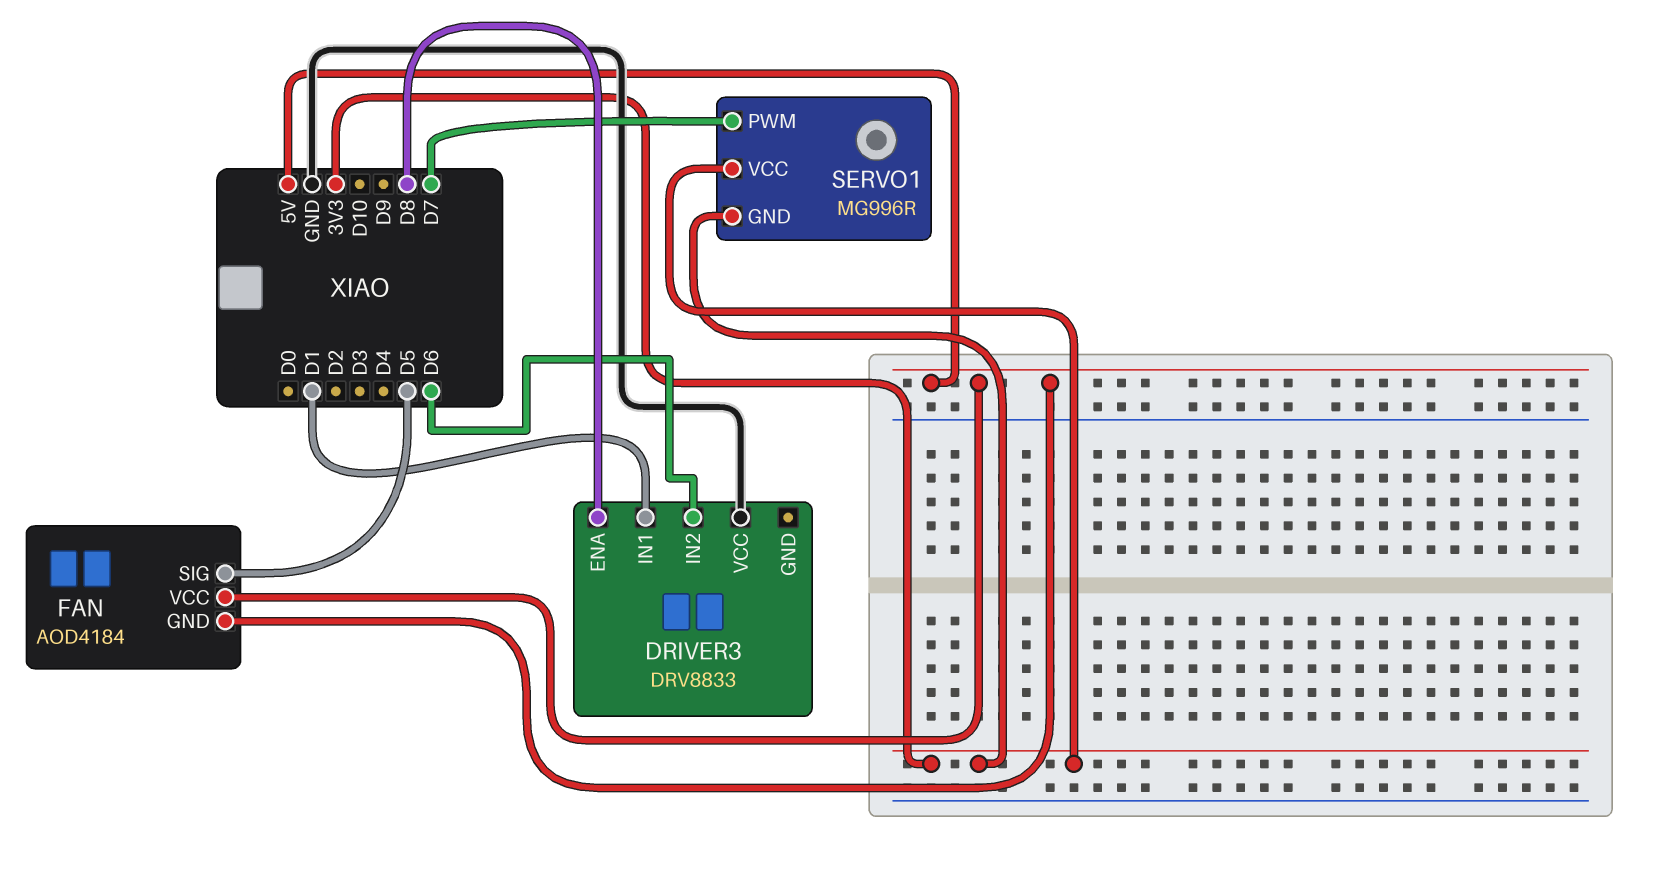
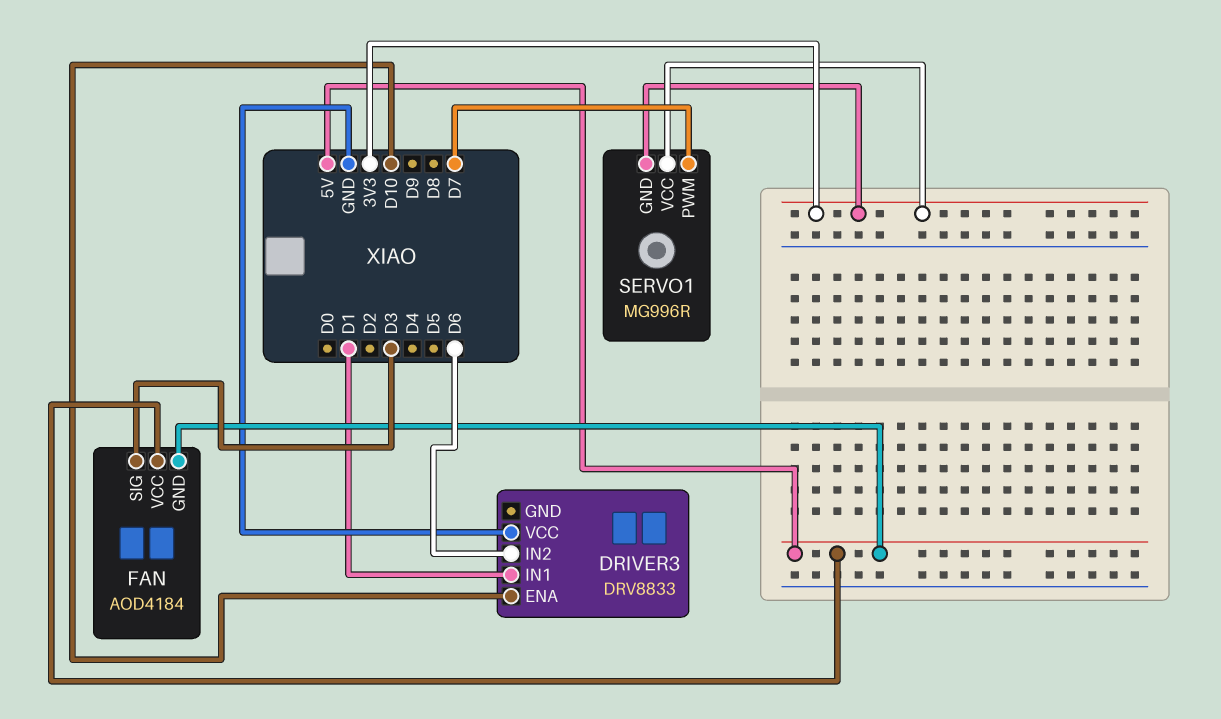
DRIVER3 pin ENA: D8 -> D10
FAN pin SIG: D5 -> D3

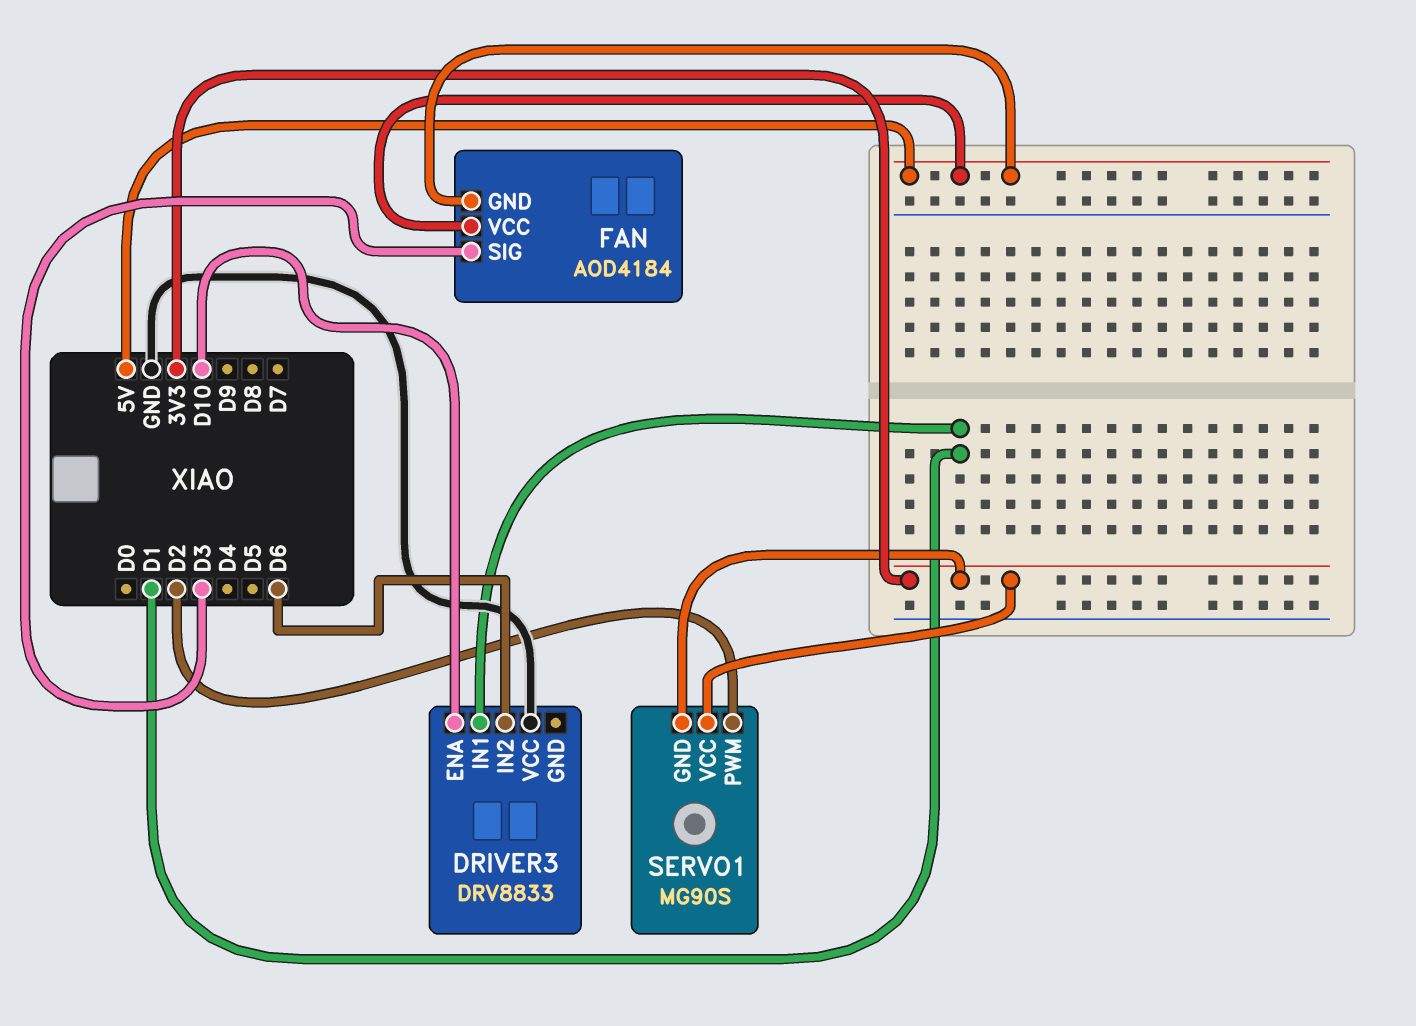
SERVO1: MG996R -> MG90S
SERVO1 pin PWM: D7 -> D2

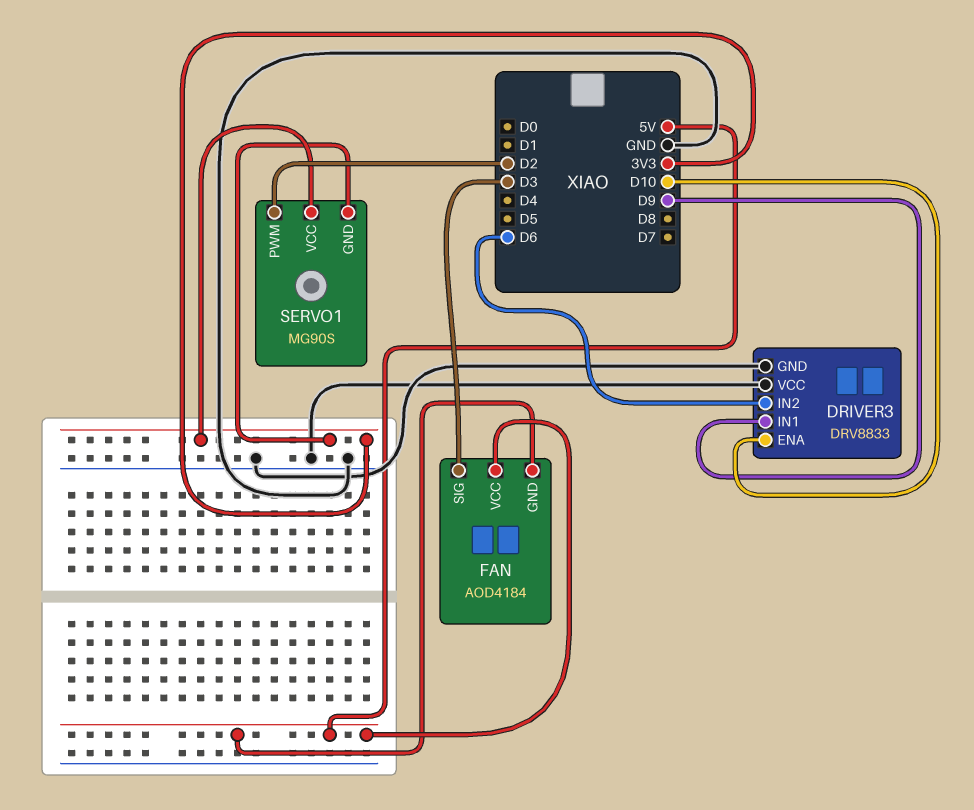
DRIVER3 pin GND: none -> GND
DRIVER3 pin IN1: D1 -> D9

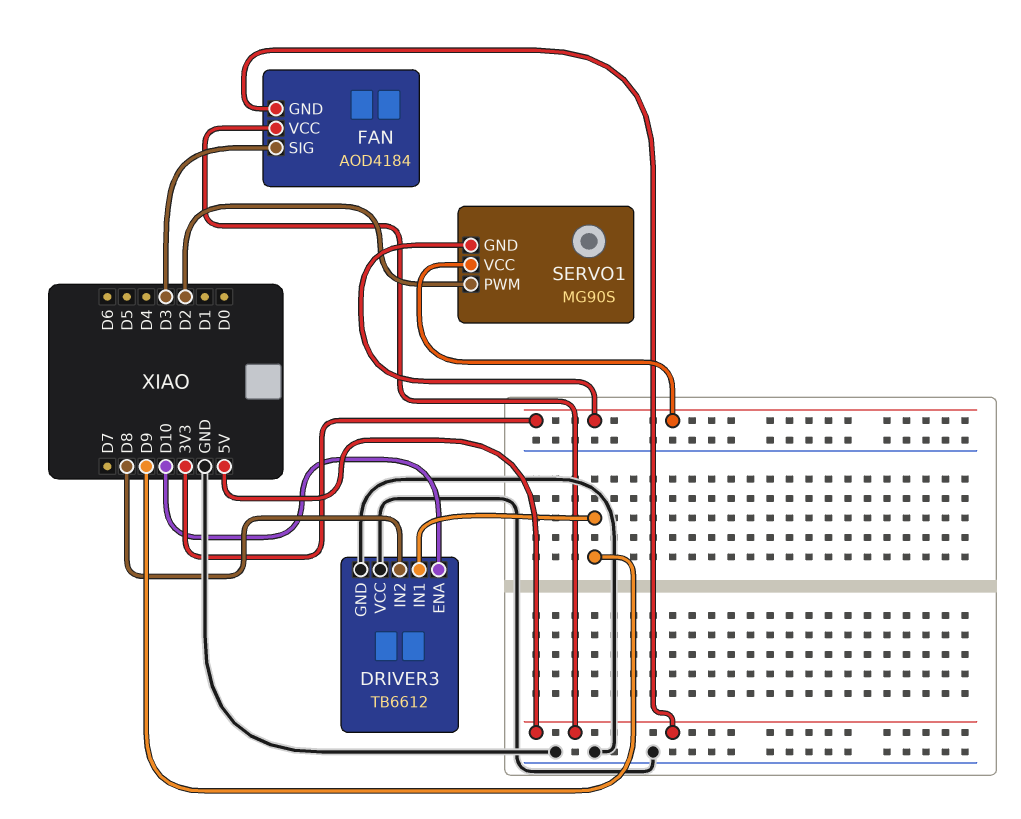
DRIVER3: DRV8833 -> TB6612
DRIVER3 pin IN2: D6 -> D8

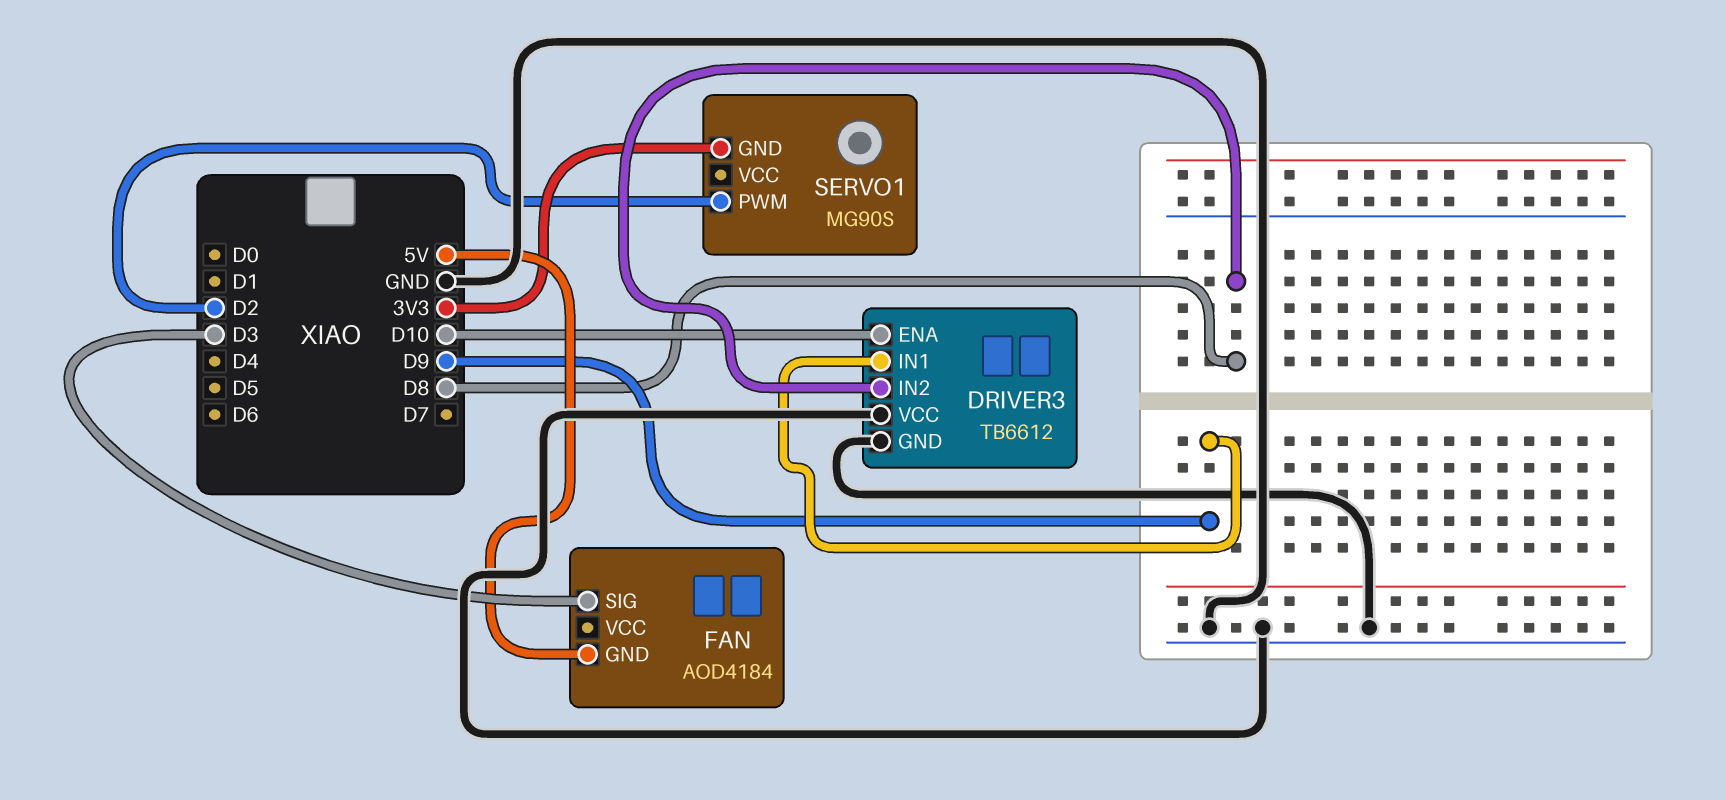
FAN pin VCC: 5V -> none
SERVO1 pin VCC: 3V3 -> none

